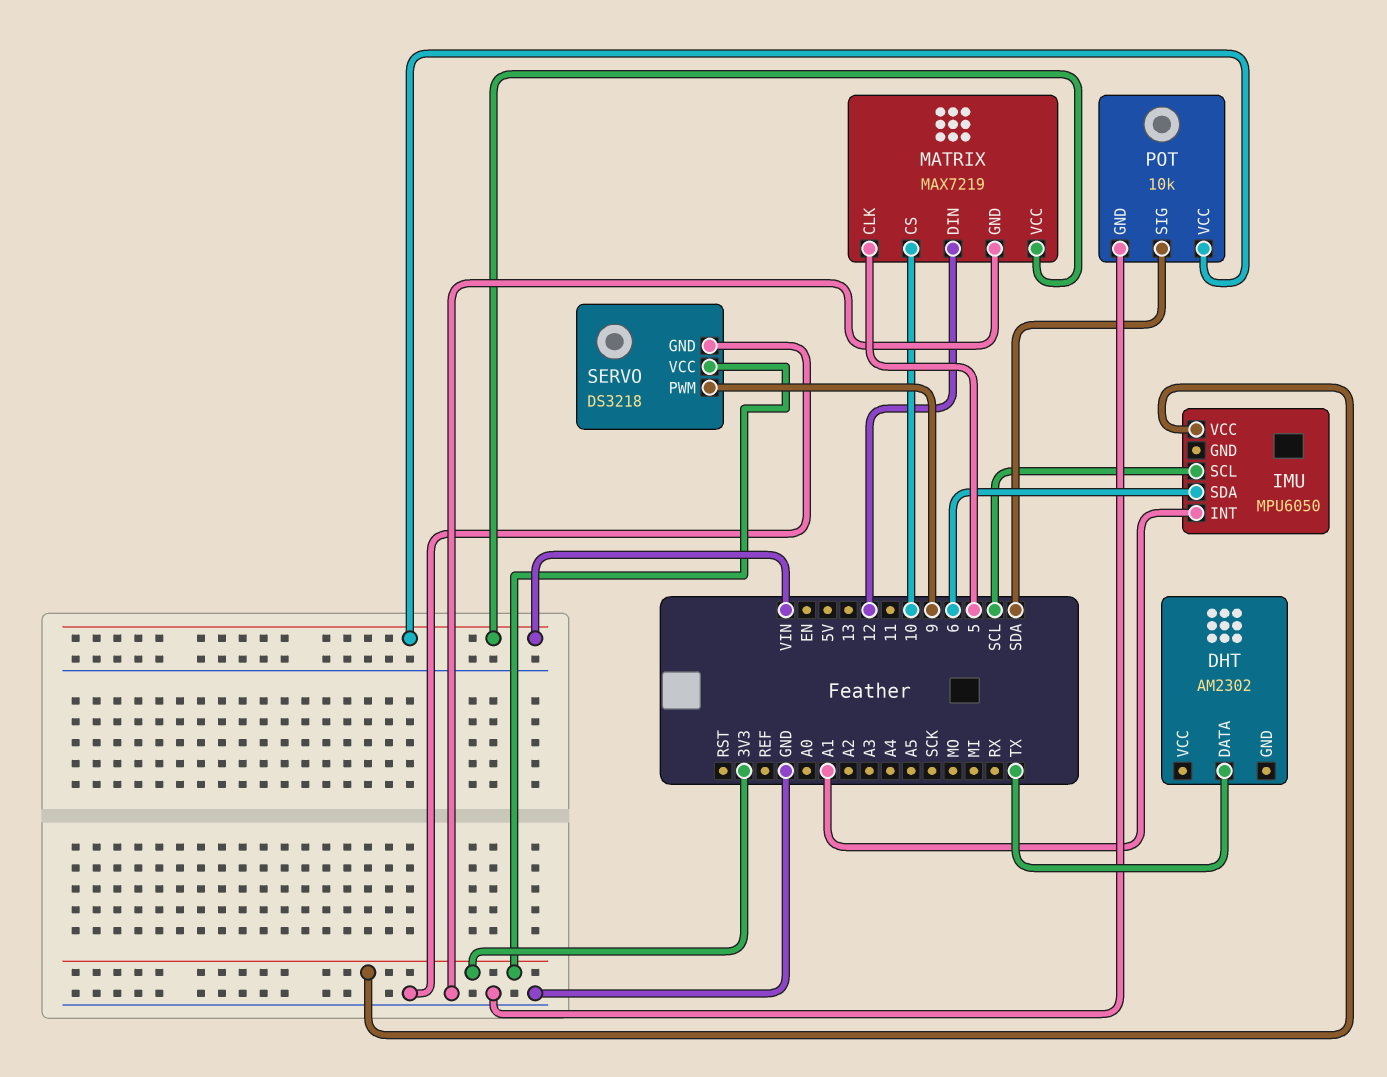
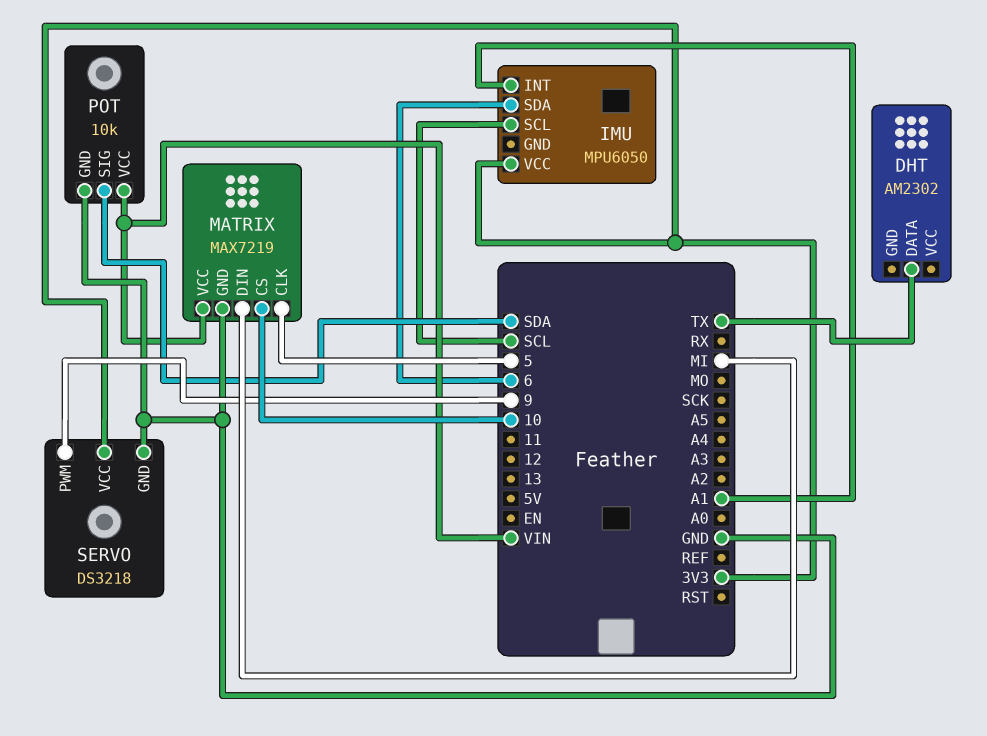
MATRIX pin DIN: 12 -> MI

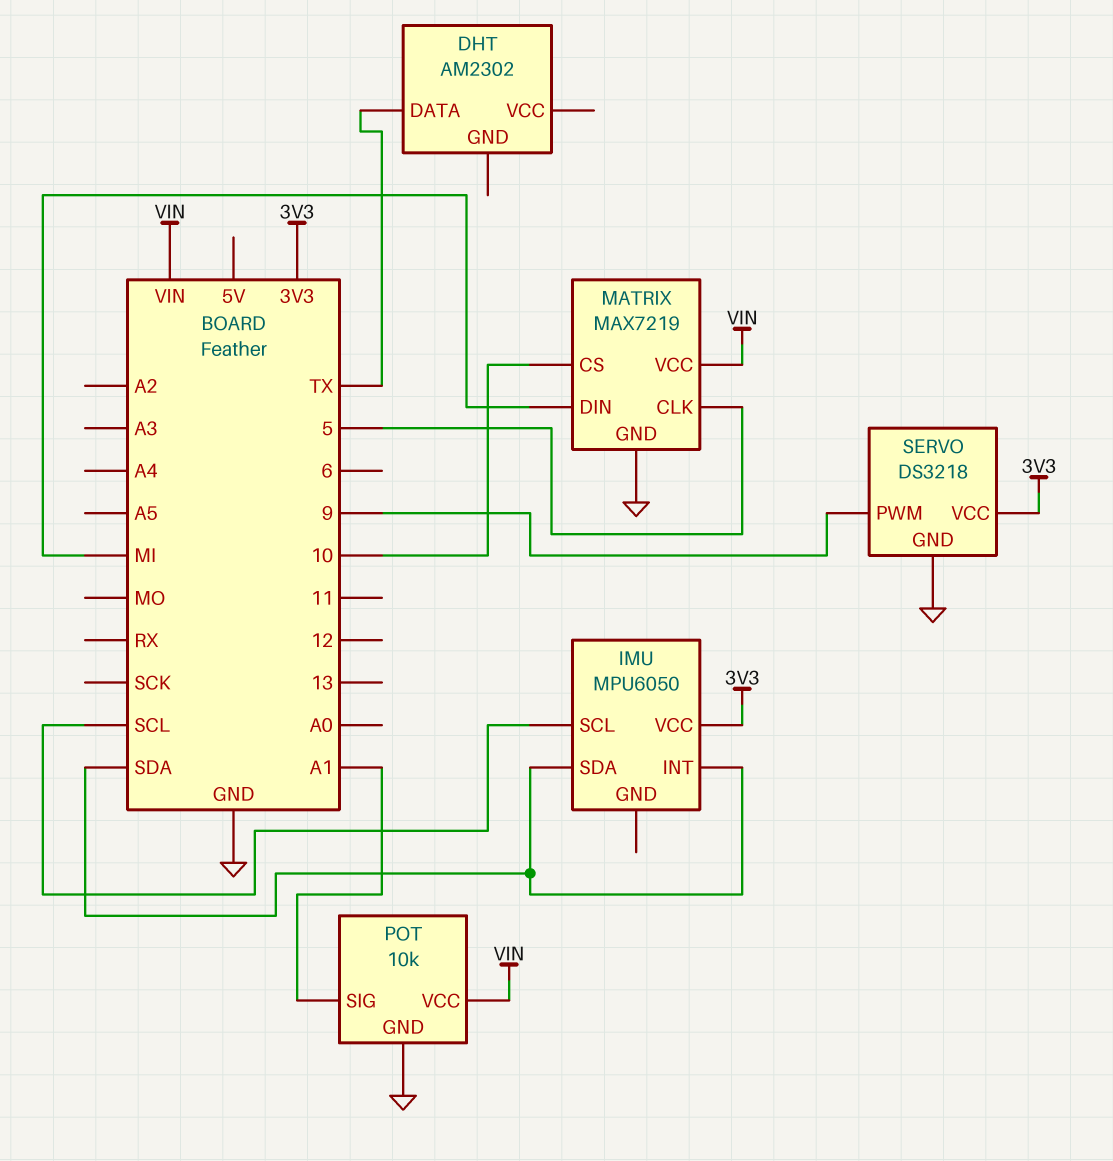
IMU pin INT: A1 -> SDA
IMU pin SDA: 6 -> SDA
POT pin SIG: SDA -> A1

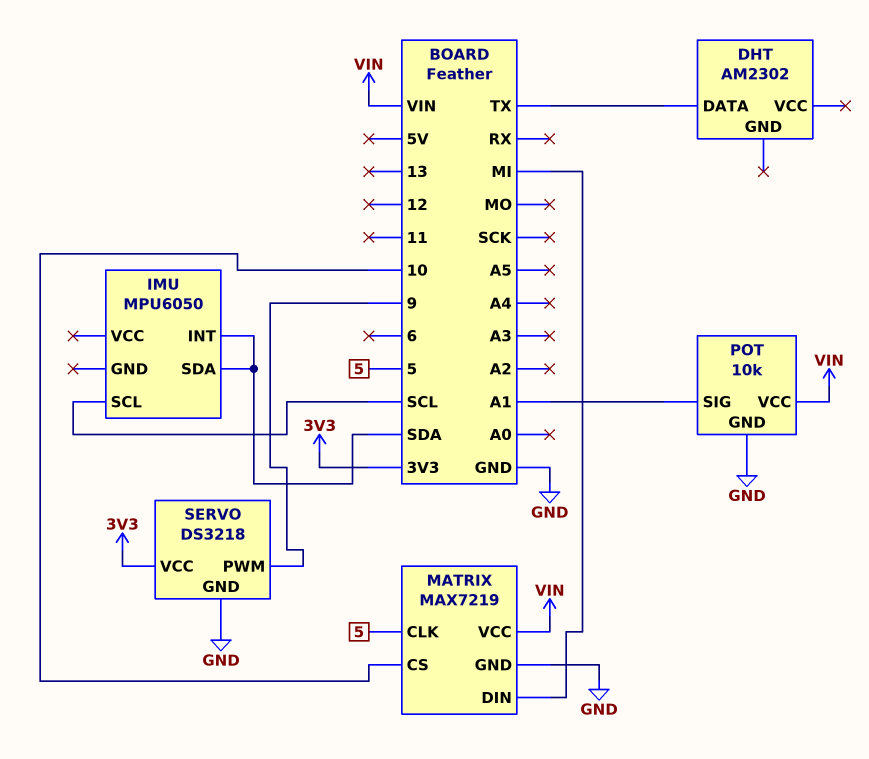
IMU pin VCC: 3V3 -> none

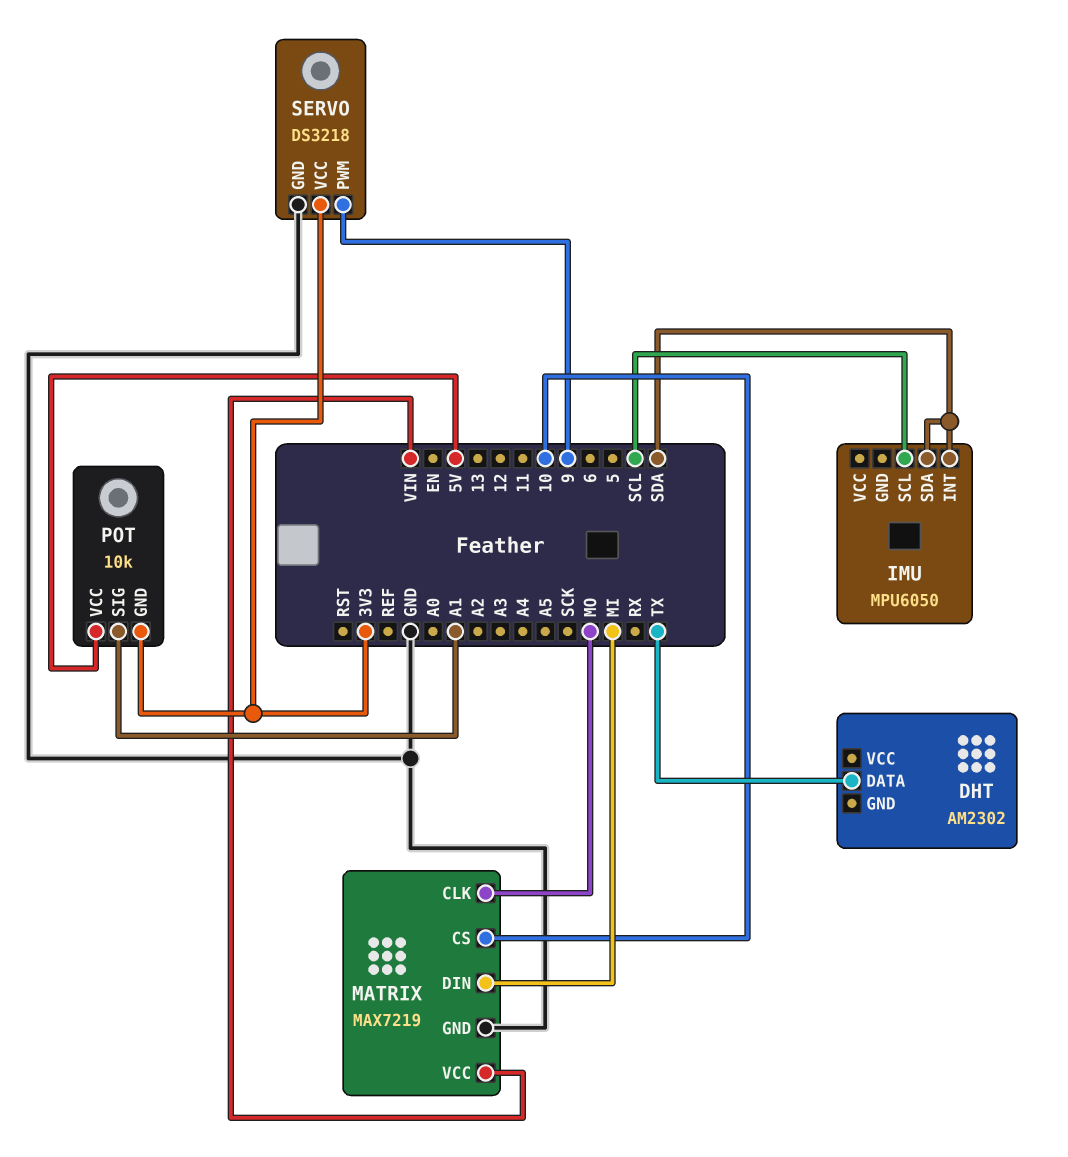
MATRIX pin CLK: 5 -> MO
POT pin GND: GND -> 3V3
POT pin VCC: VIN -> 5V

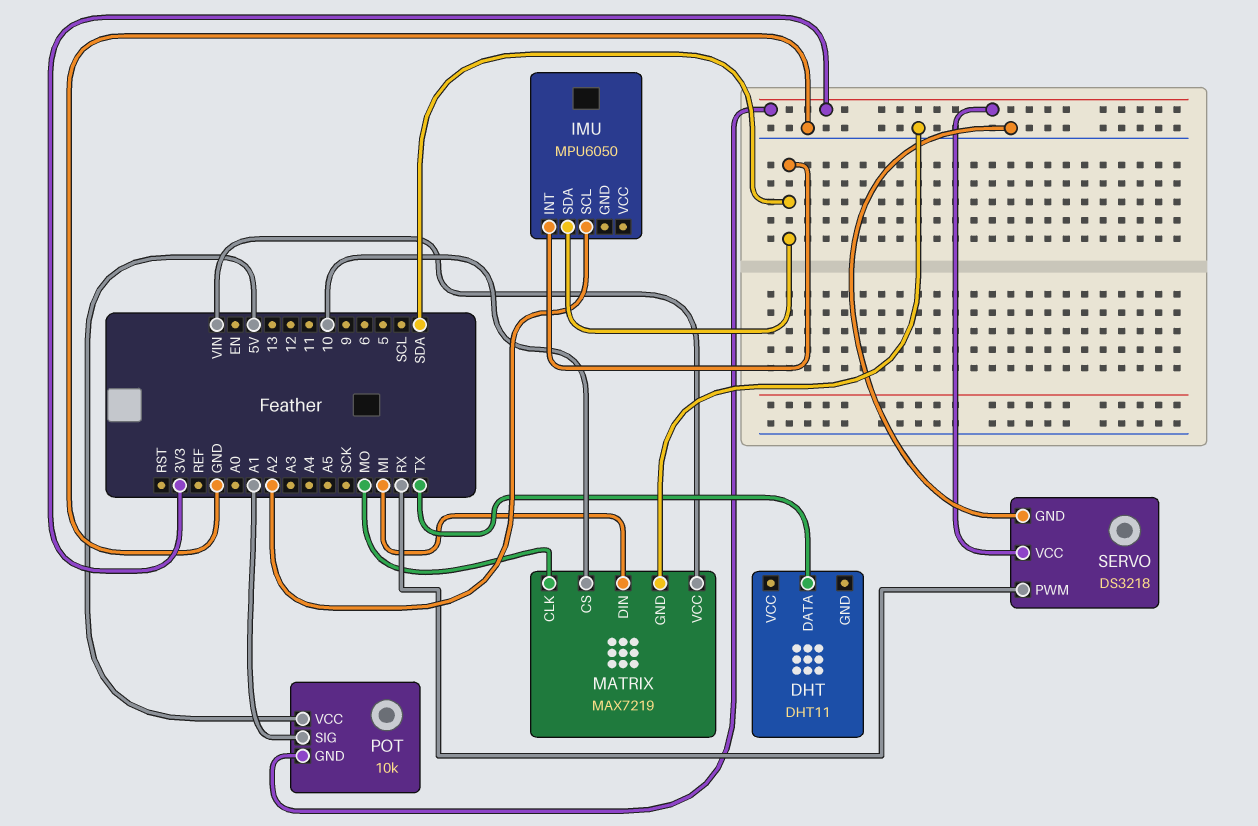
DHT: AM2302 -> DHT11
IMU pin SCL: SCL -> A2
SERVO pin PWM: 9 -> RX

